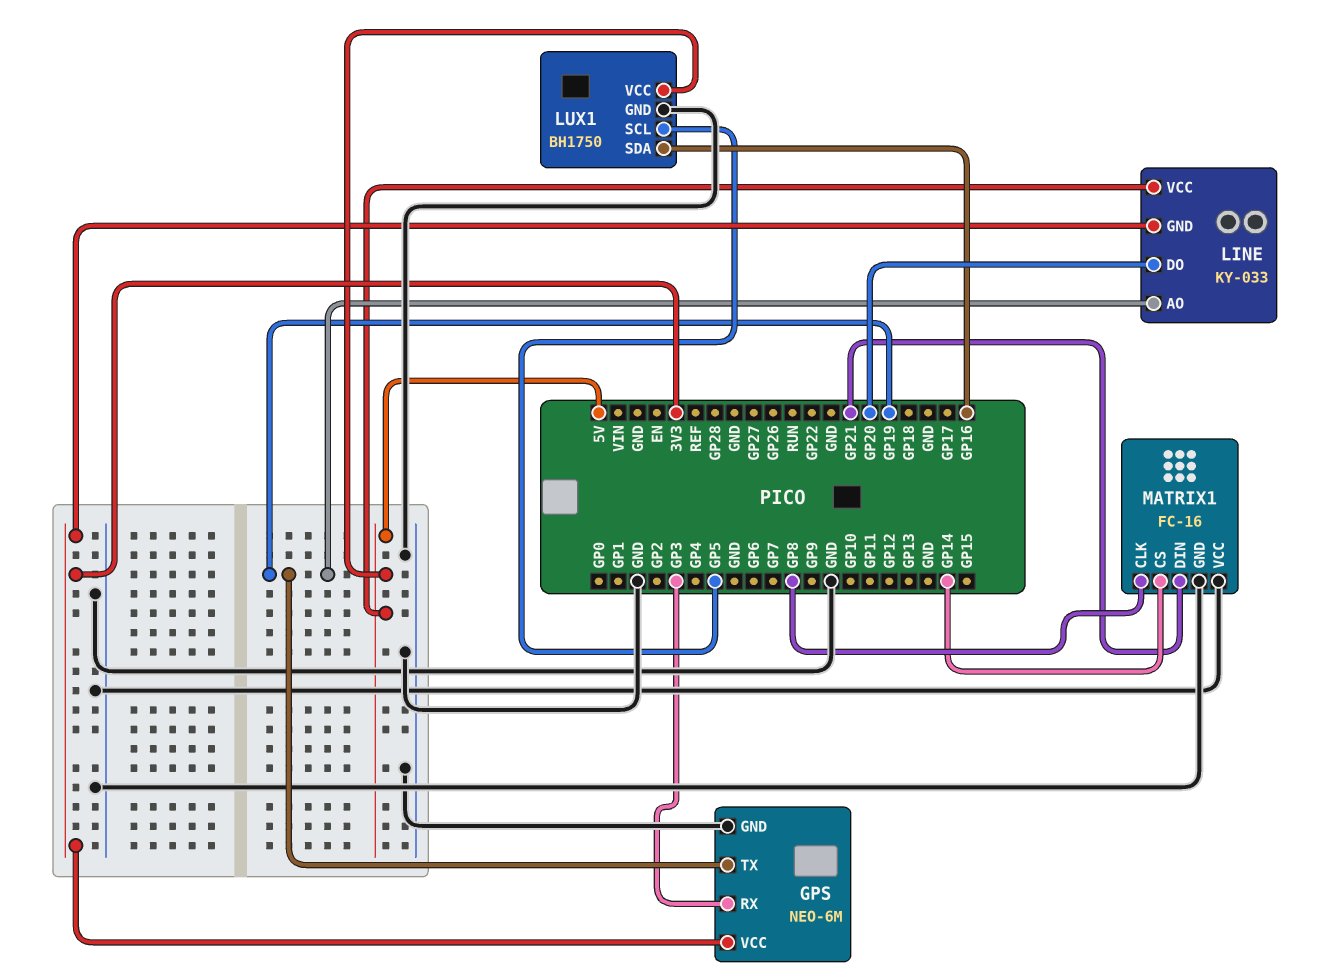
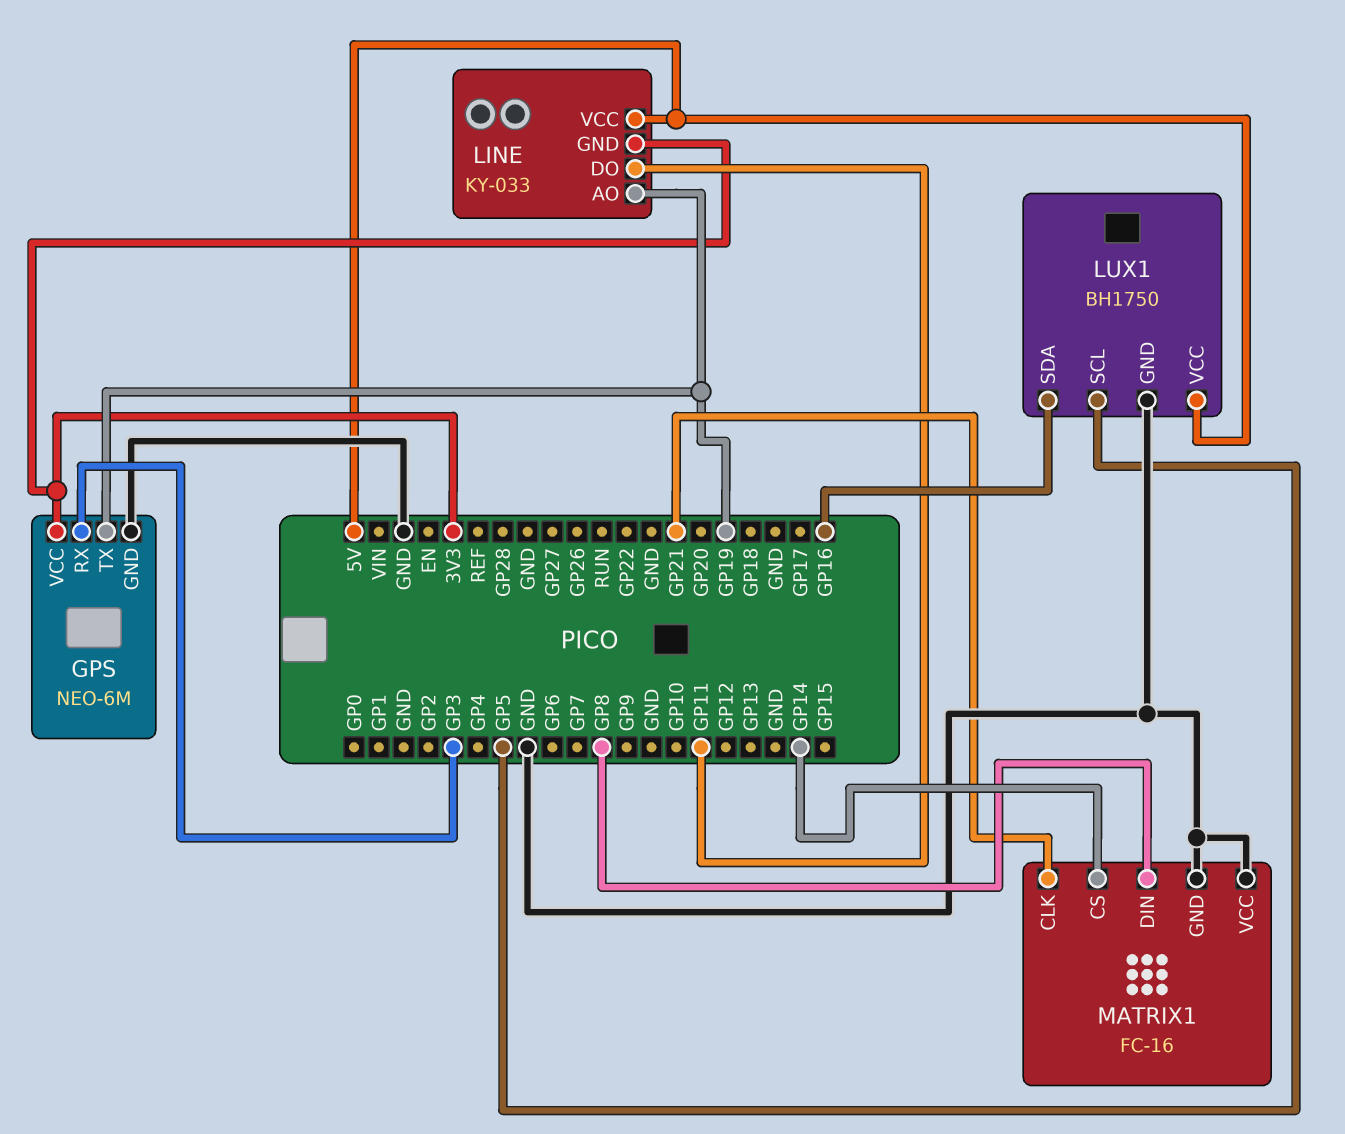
LINE pin DO: GP20 -> GP11
MATRIX1 pin CLK: GP8 -> GP21
MATRIX1 pin DIN: GP21 -> GP8

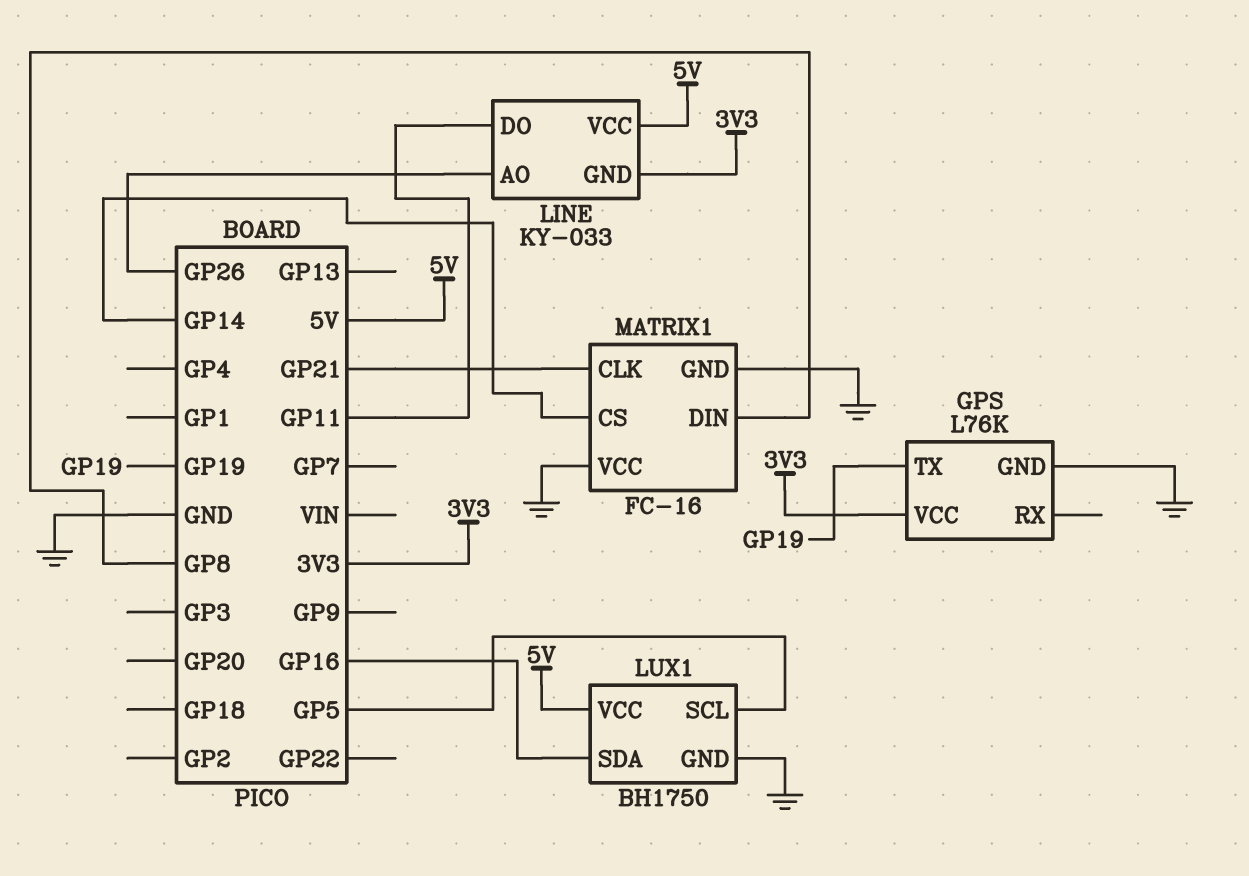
GPS: NEO-6M -> L76K
GPS pin RX: GP3 -> none
LINE pin AO: GP19 -> GP26

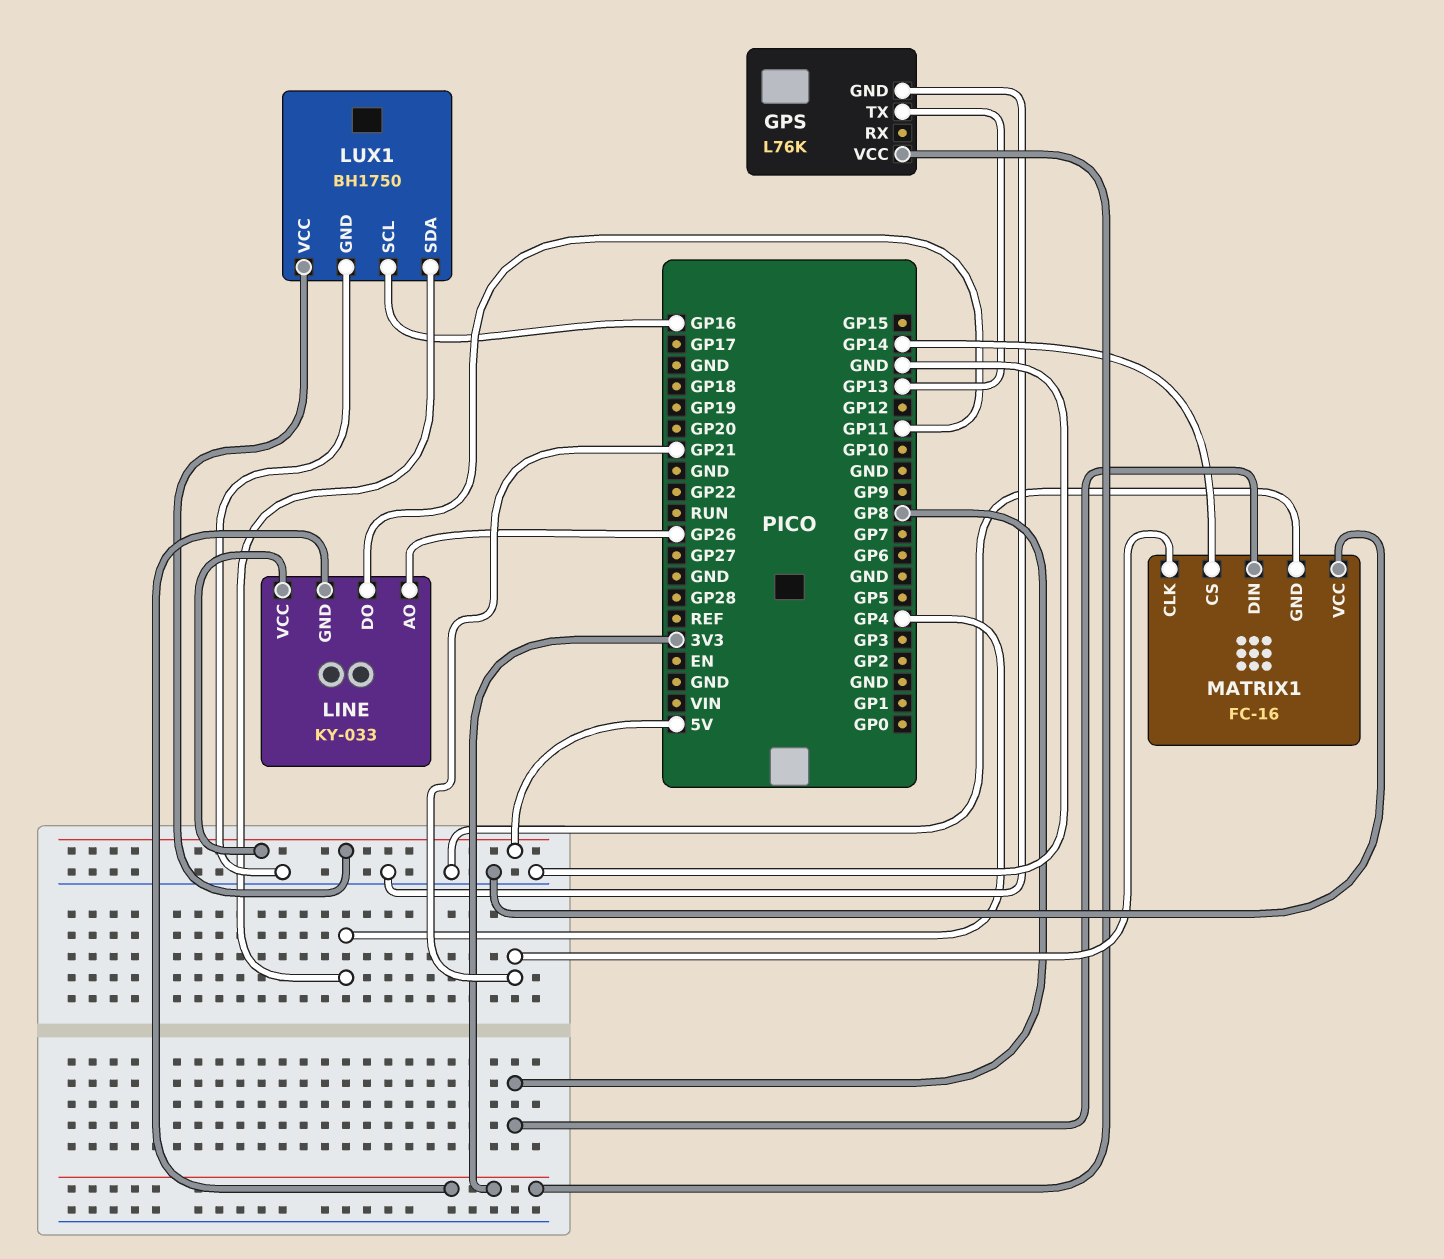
GPS pin TX: GP19 -> GP13
LUX1 pin SCL: GP5 -> GP16
LUX1 pin SDA: GP16 -> GP4

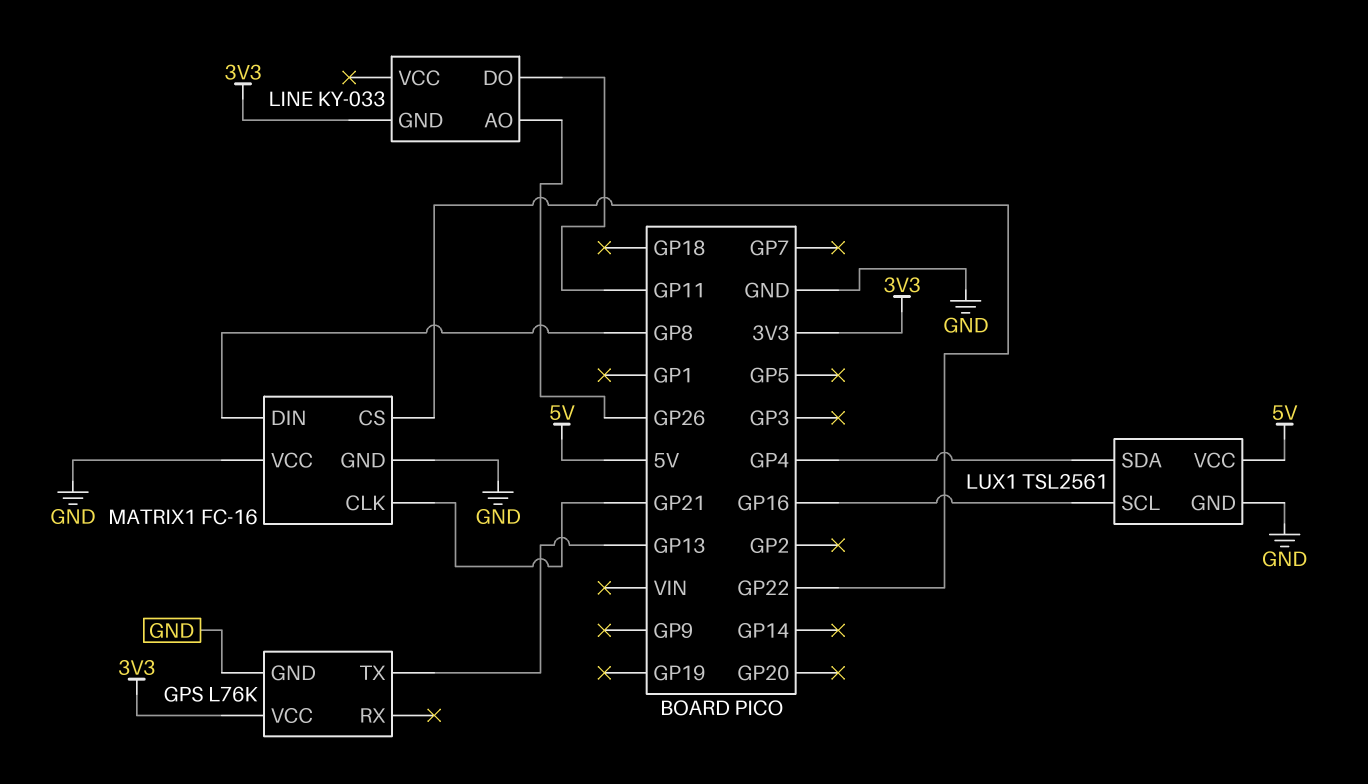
LINE pin VCC: 5V -> none
LUX1: BH1750 -> TSL2561
MATRIX1 pin CS: GP14 -> GP22

